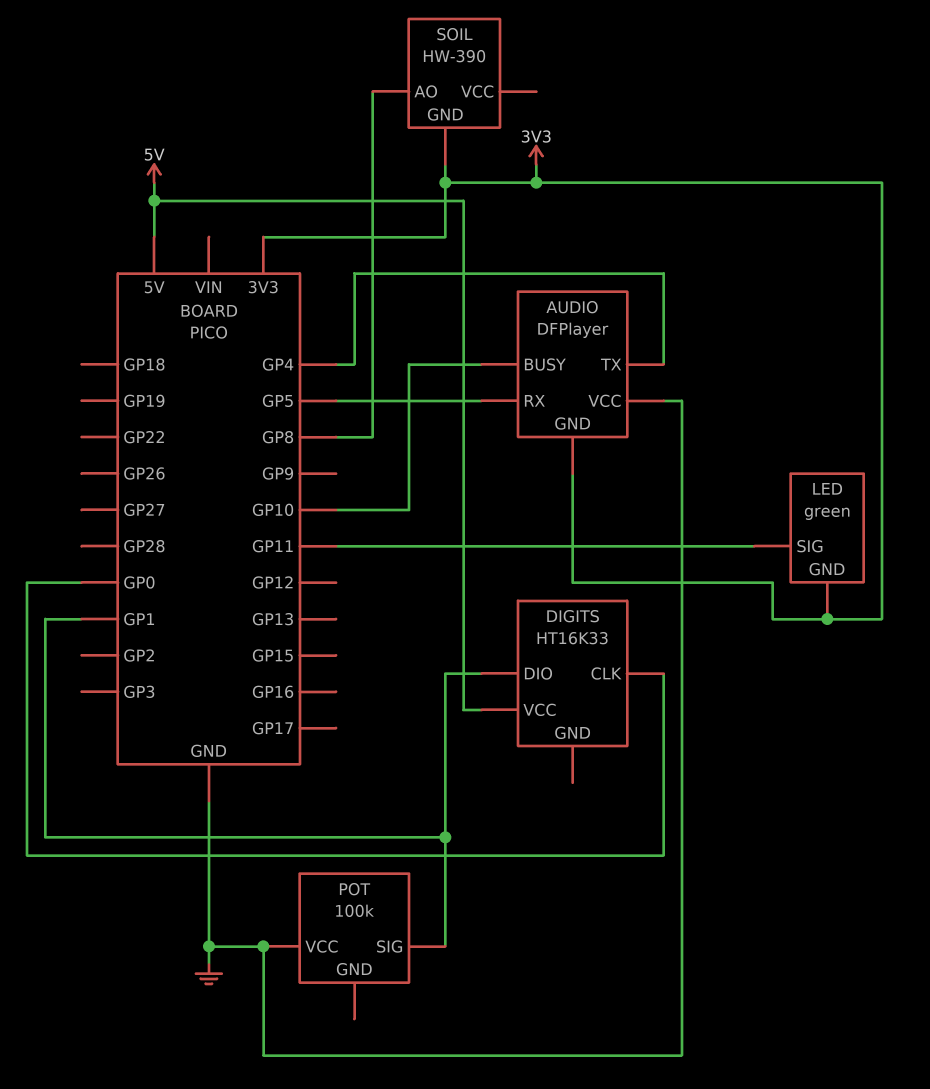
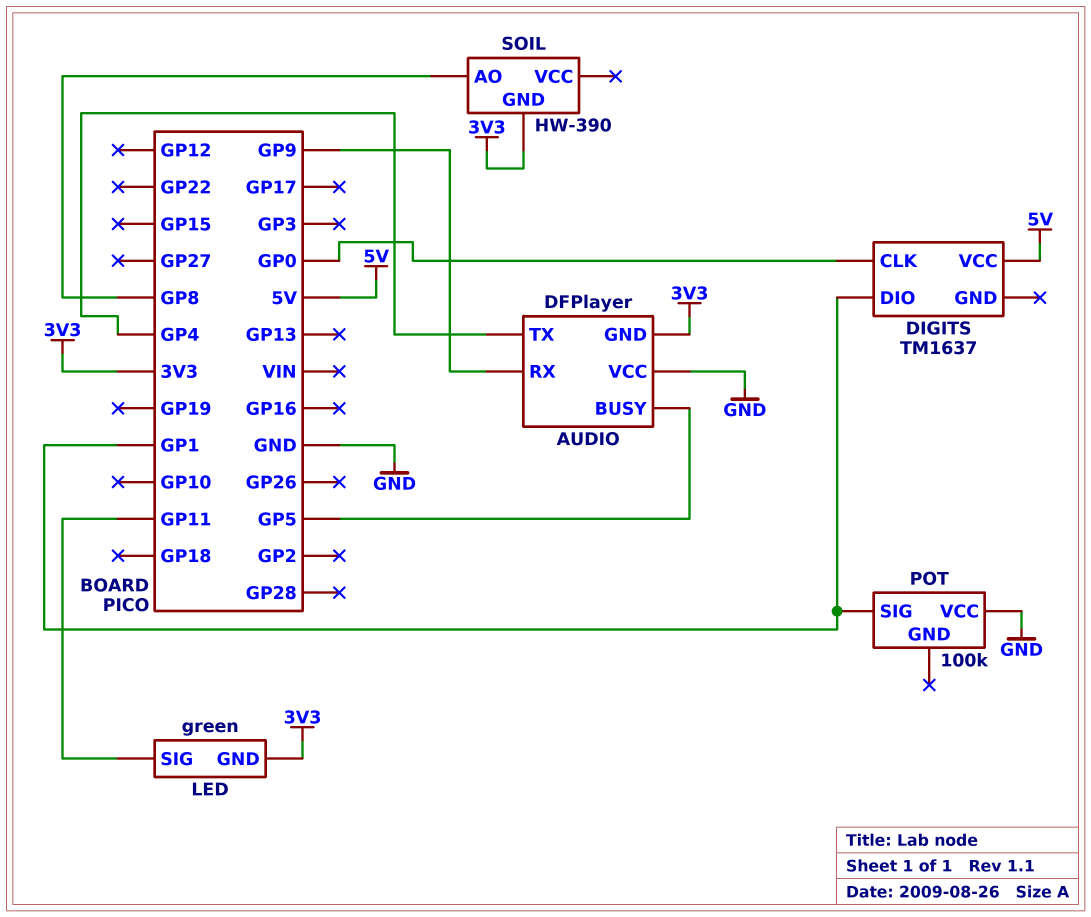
AUDIO pin BUSY: GP10 -> GP5
AUDIO pin RX: GP5 -> GP9
DIGITS: HT16K33 -> TM1637

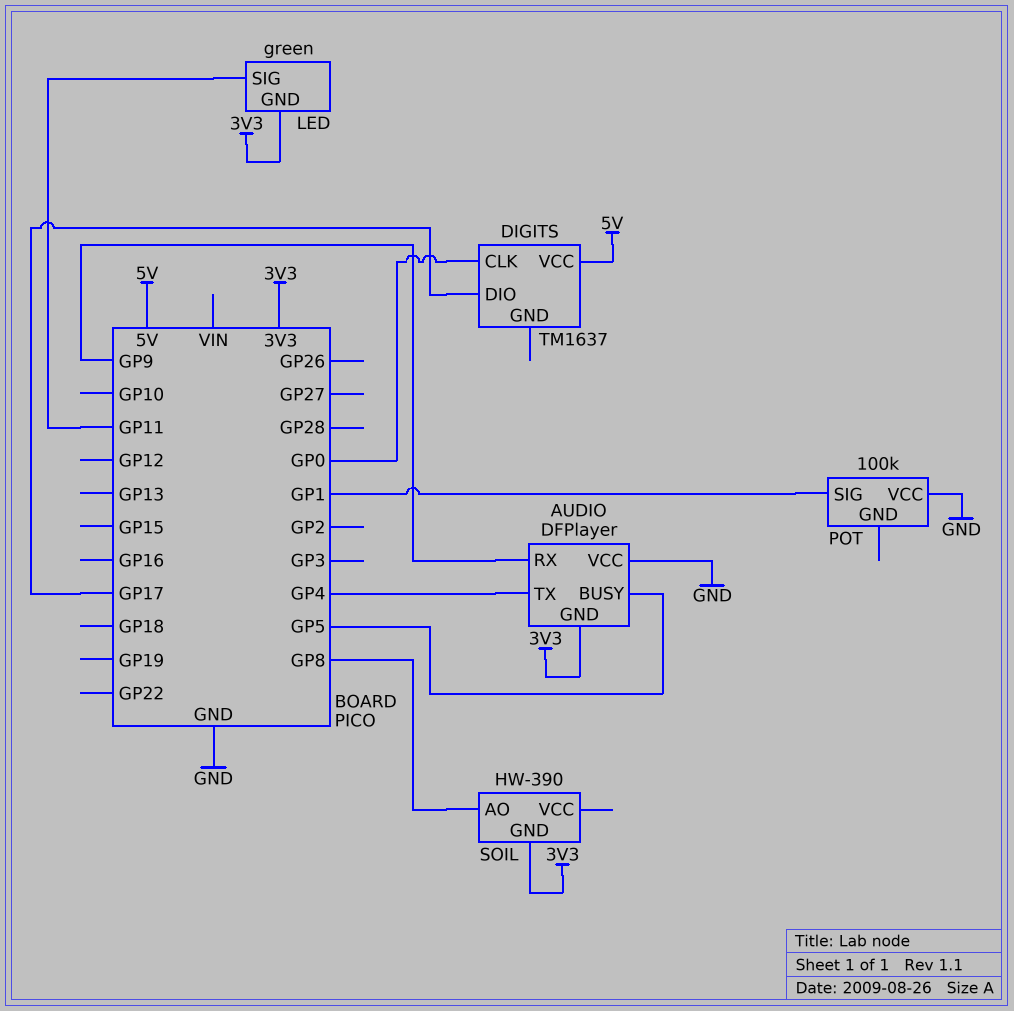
DIGITS pin DIO: GP1 -> GP17

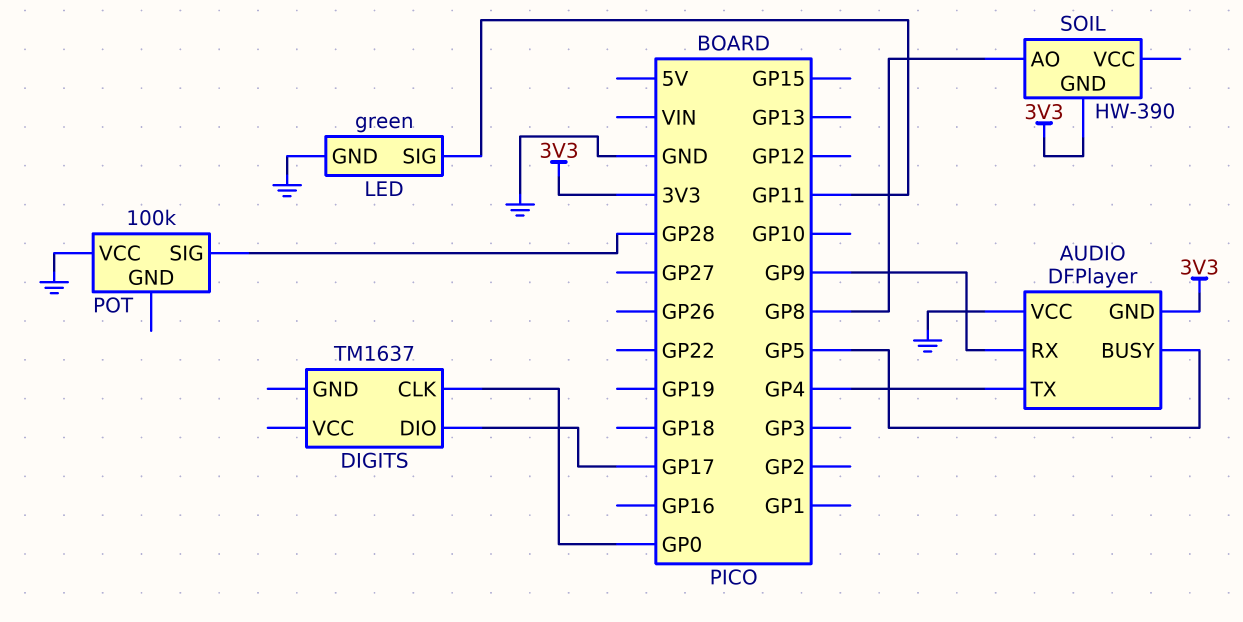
DIGITS pin VCC: 5V -> none
LED pin GND: 3V3 -> GND
POT pin SIG: GP1 -> GP28

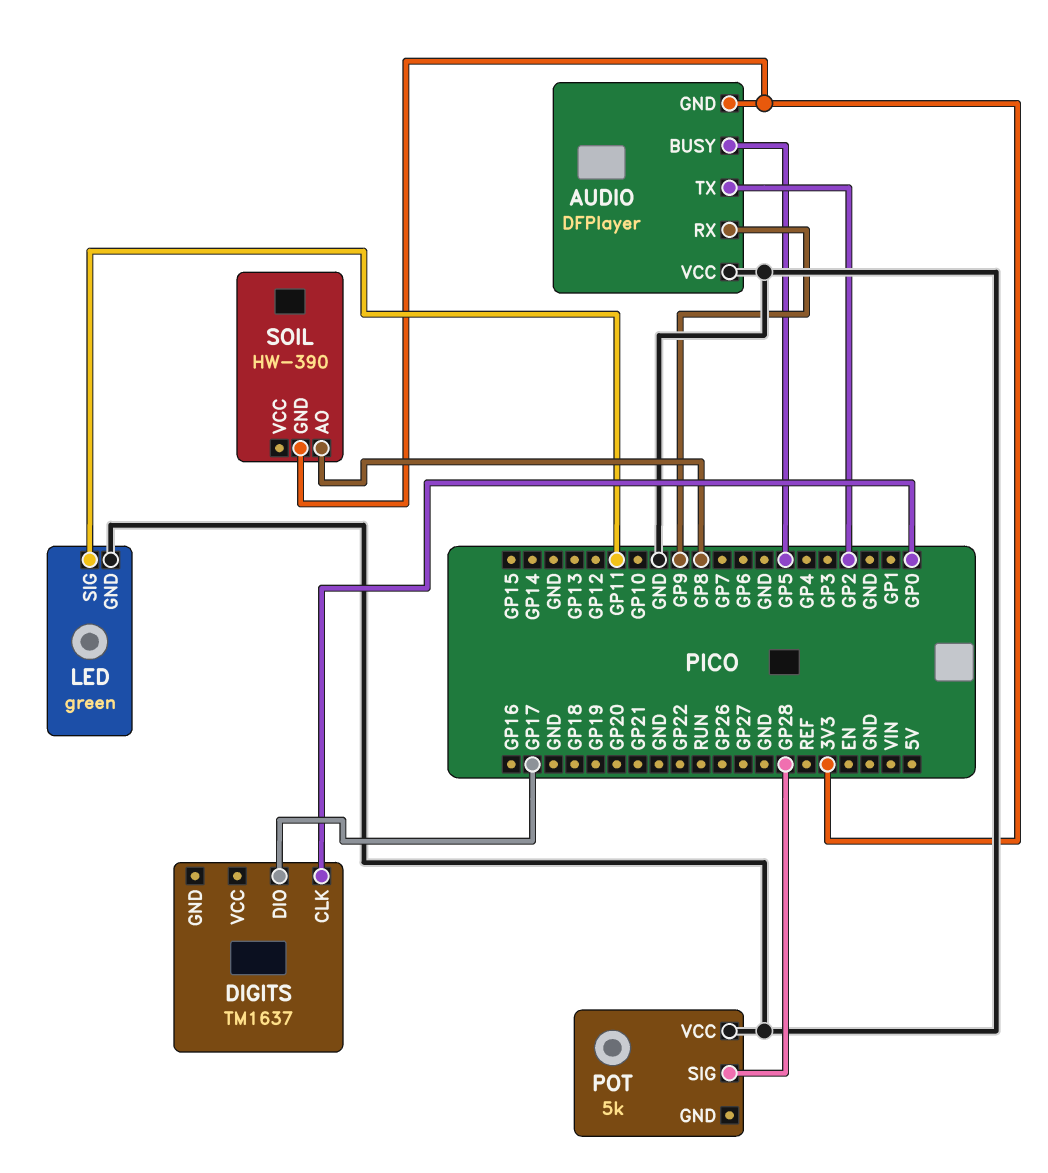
AUDIO pin TX: GP4 -> GP2
POT: 100k -> 5k

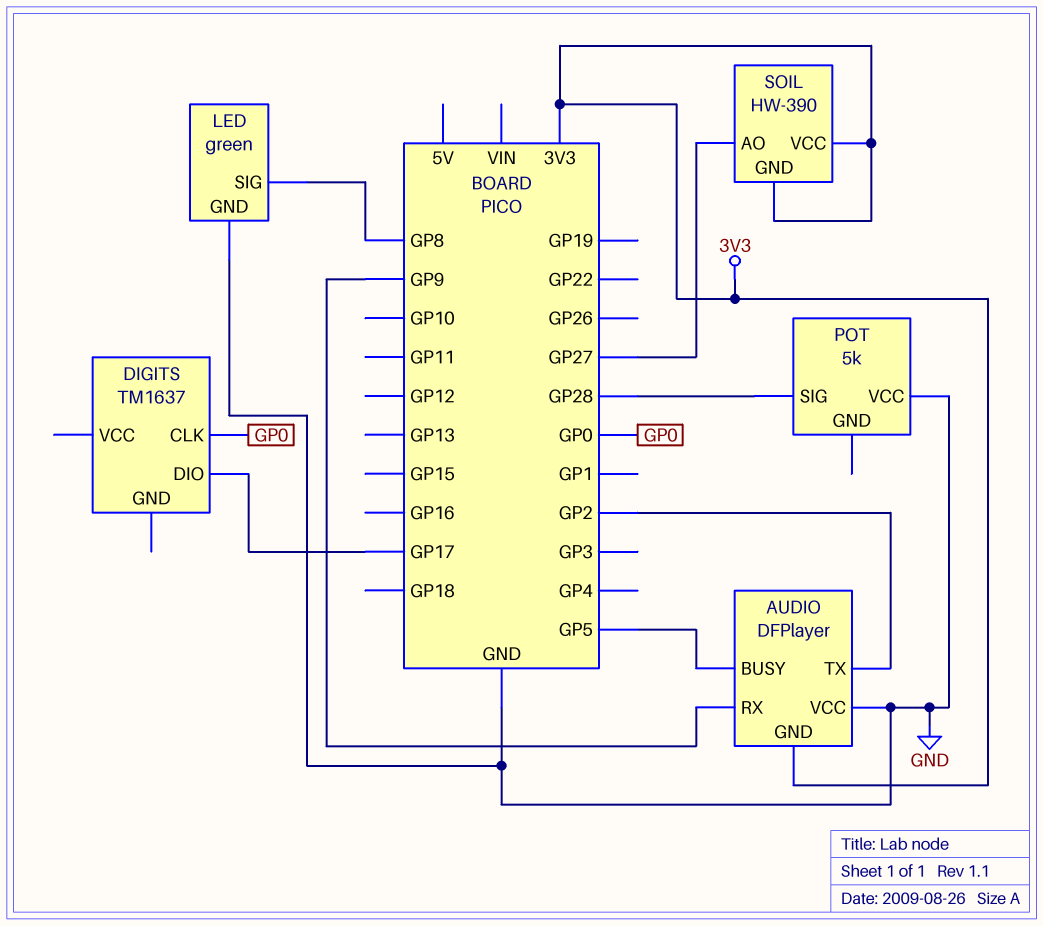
LED pin SIG: GP11 -> GP8
SOIL pin AO: GP8 -> GP27
SOIL pin VCC: none -> 3V3

